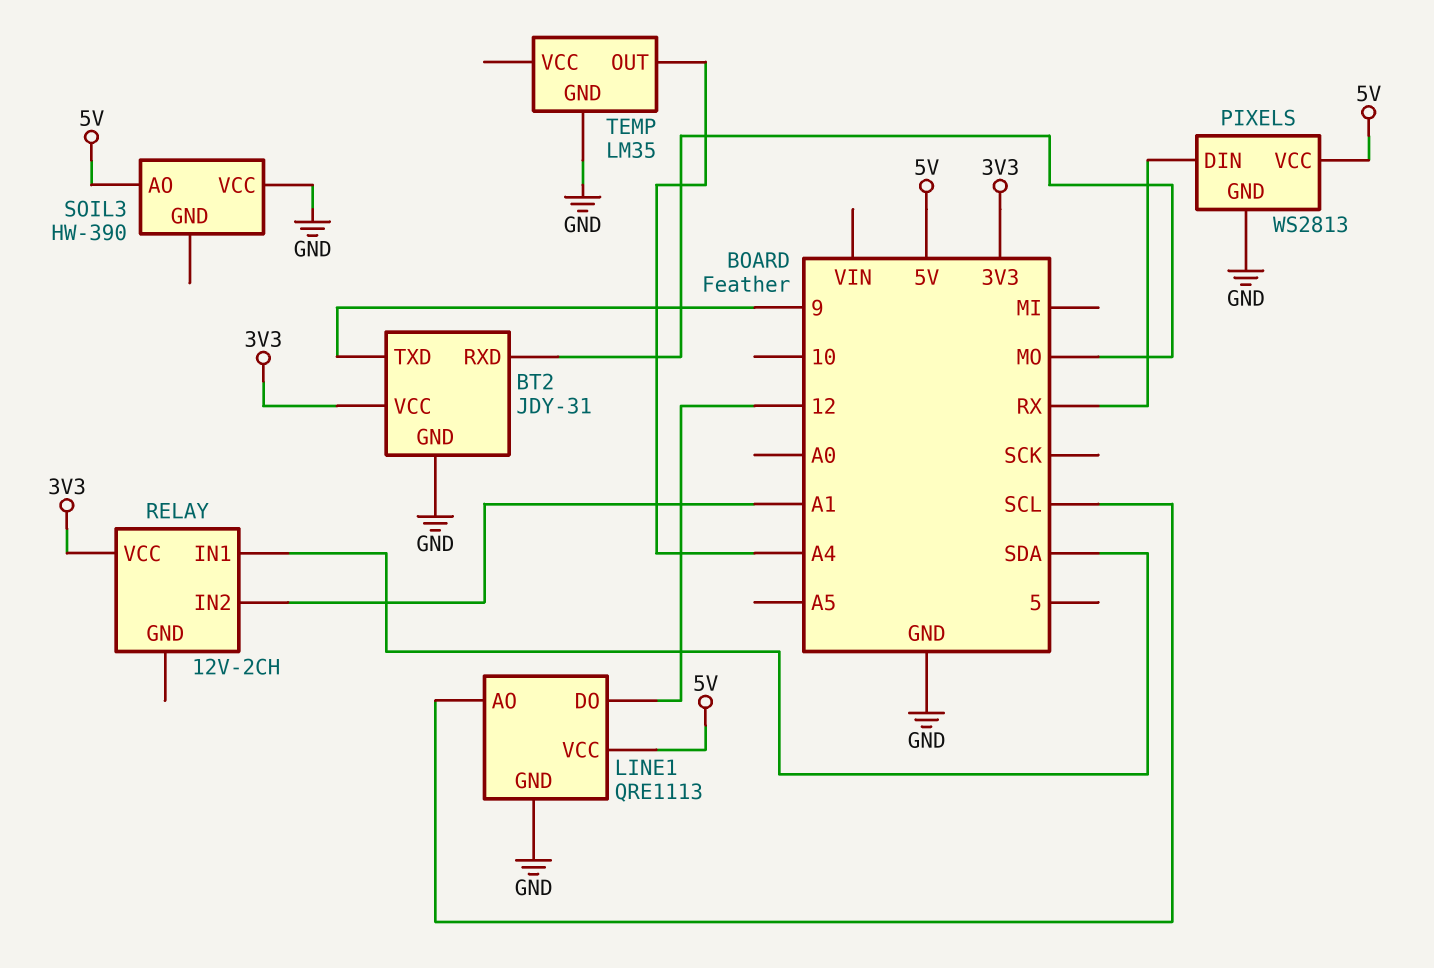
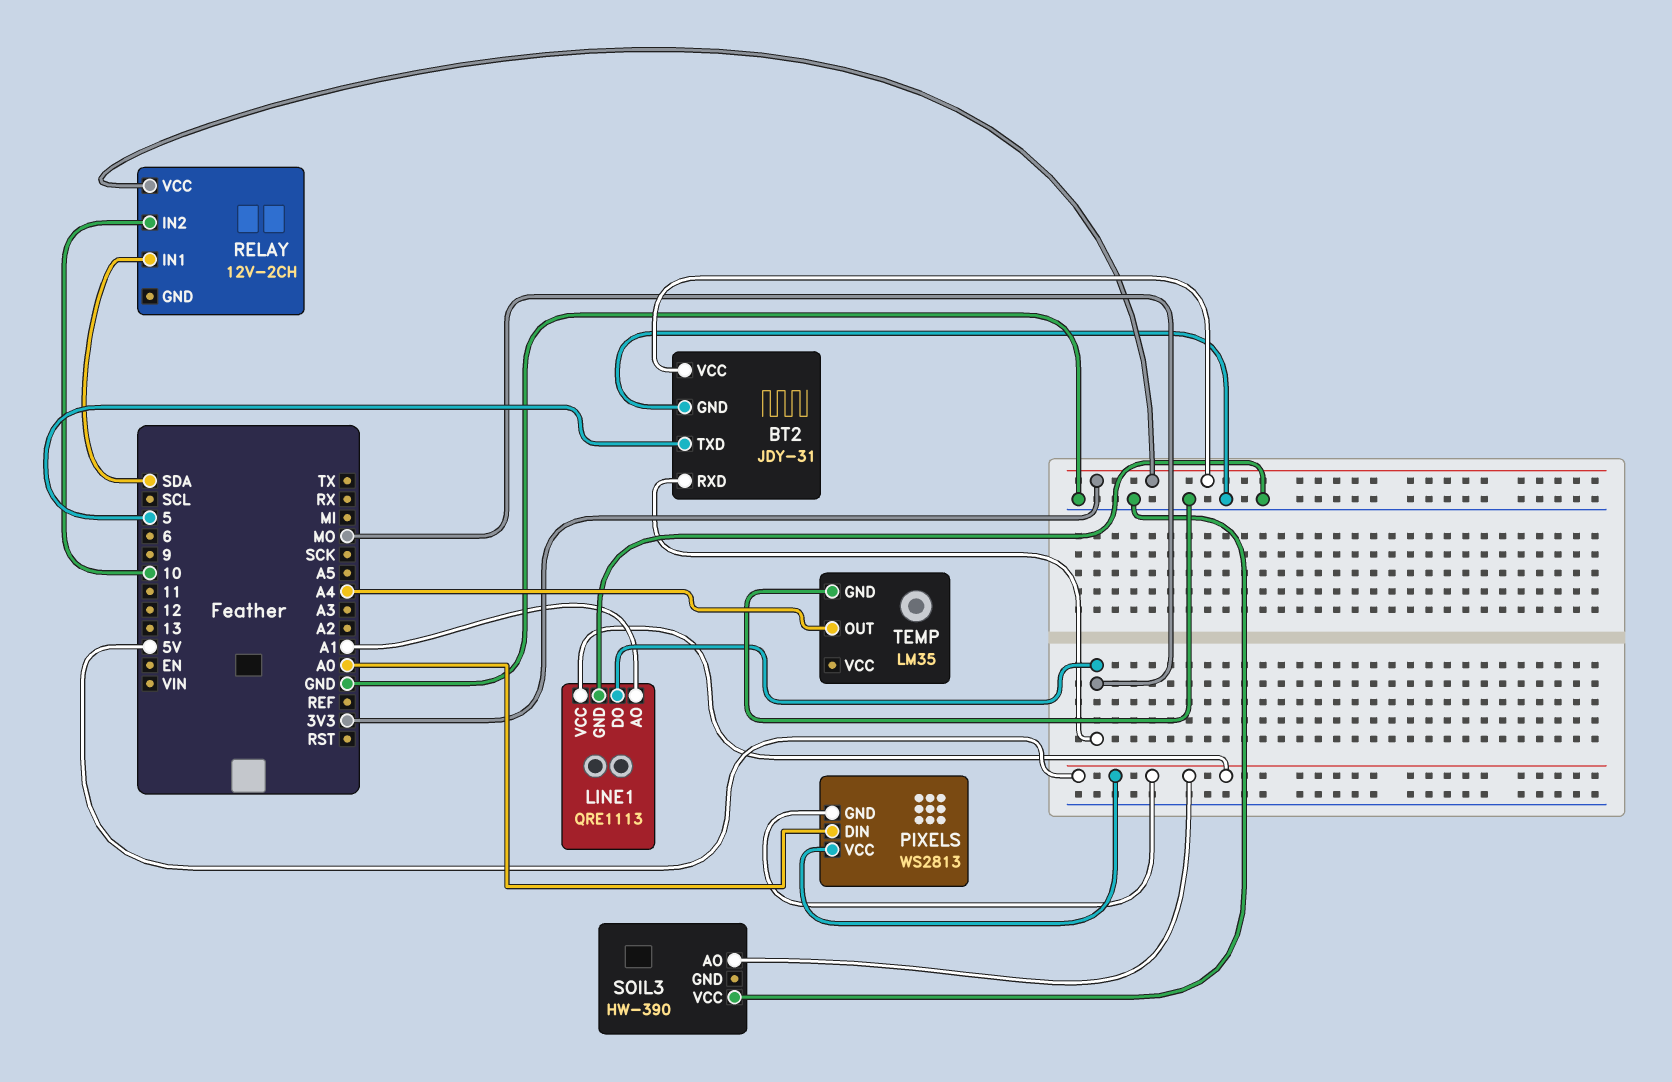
BT2 pin TXD: 9 -> 5
LINE1 pin AO: SCL -> A1
LINE1 pin DO: 12 -> MO
PIXELS pin DIN: RX -> A0
PIXELS pin GND: GND -> 5V
RELAY pin IN2: A1 -> 10

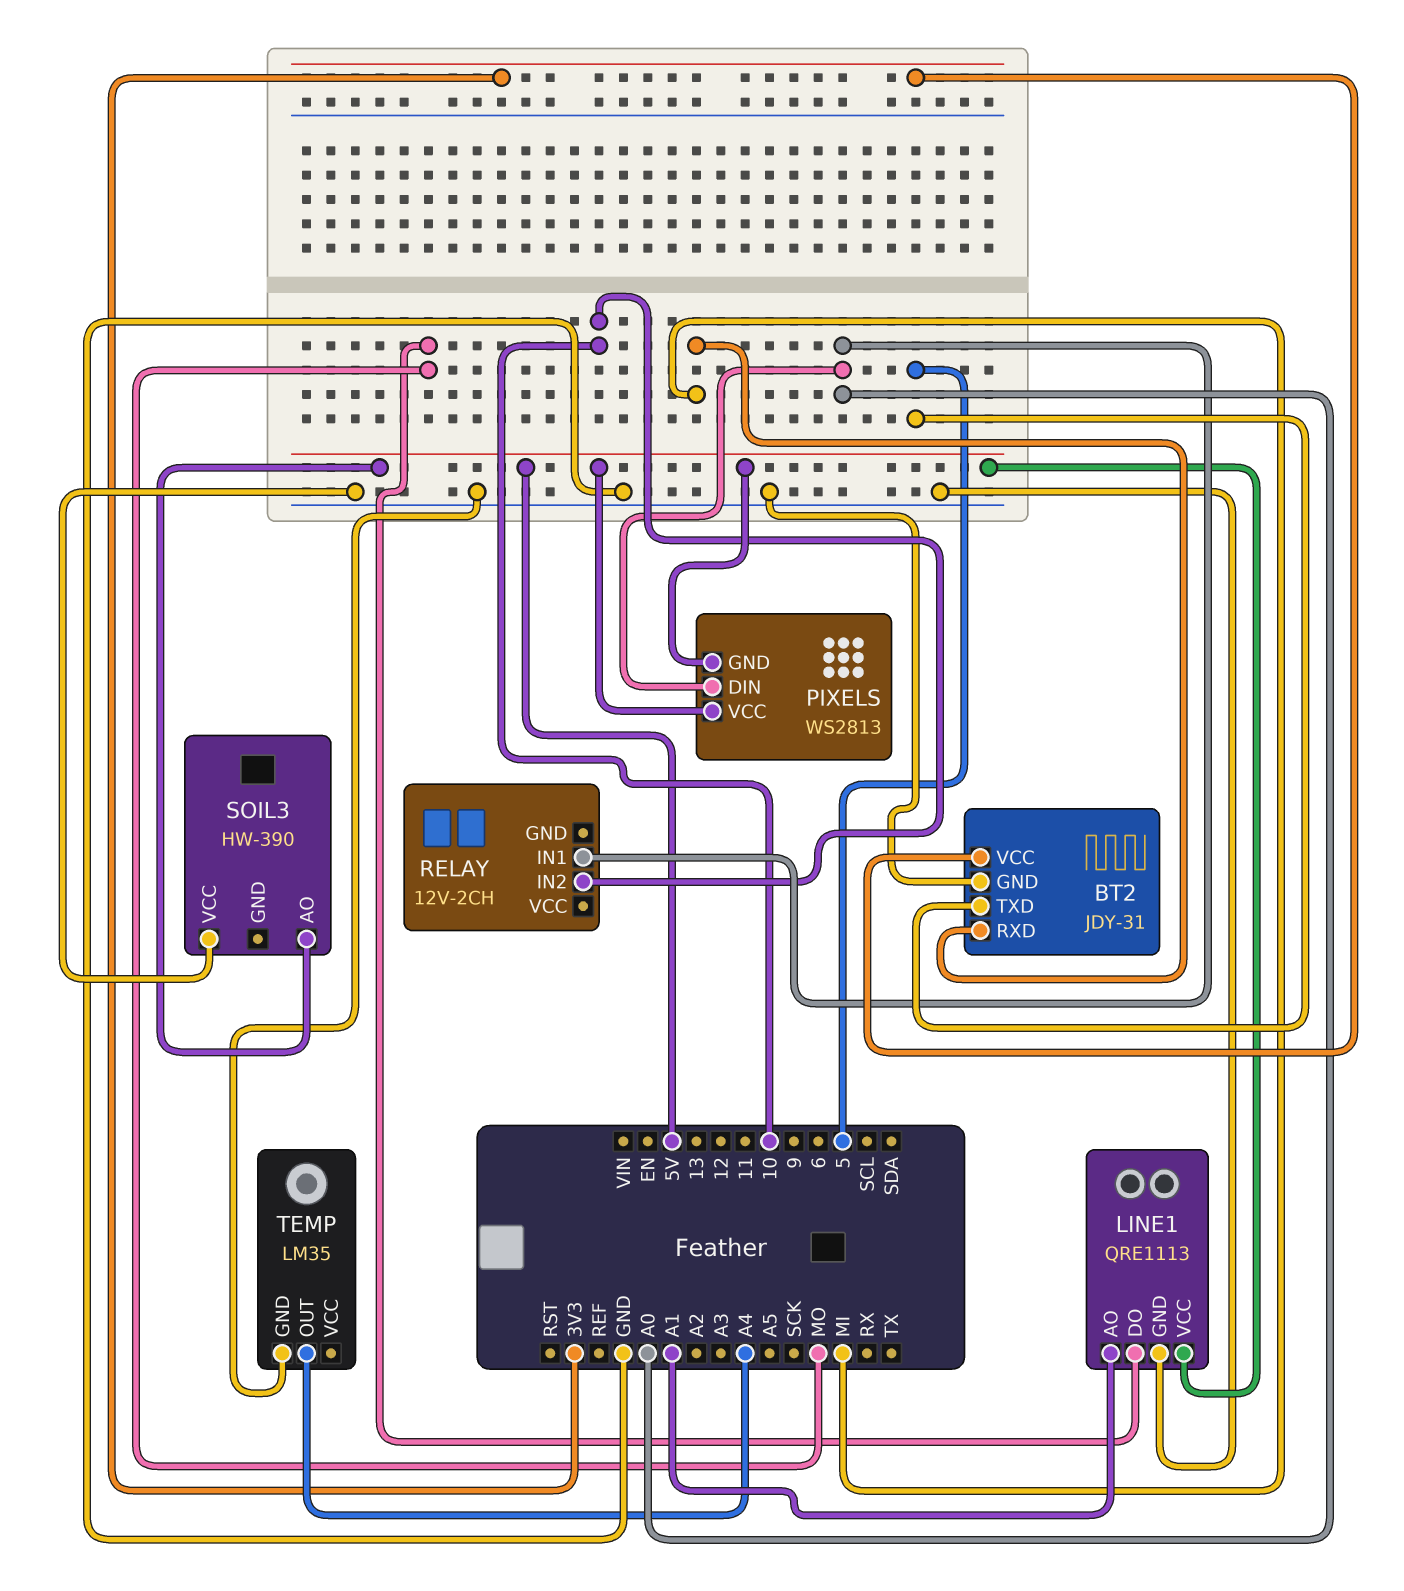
BT2 pin RXD: MO -> MI
RELAY pin IN1: SDA -> A0
RELAY pin VCC: 3V3 -> none

